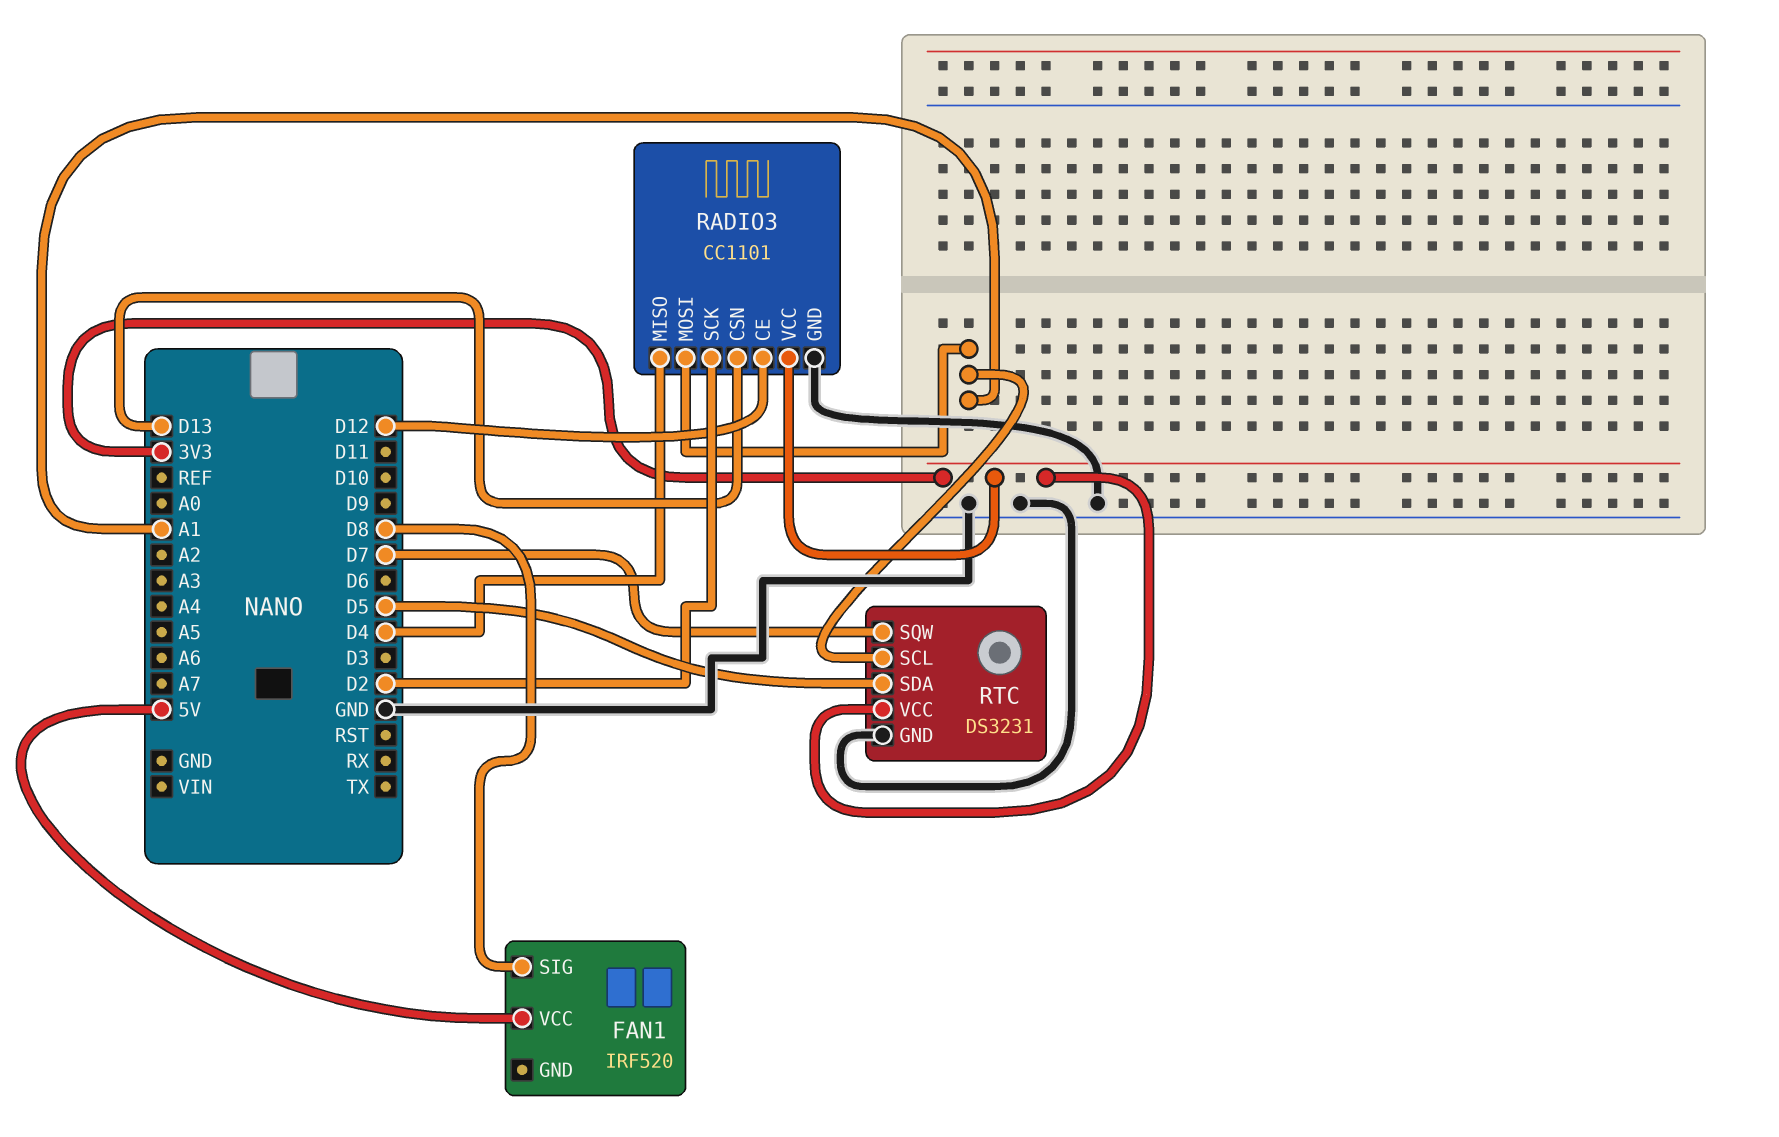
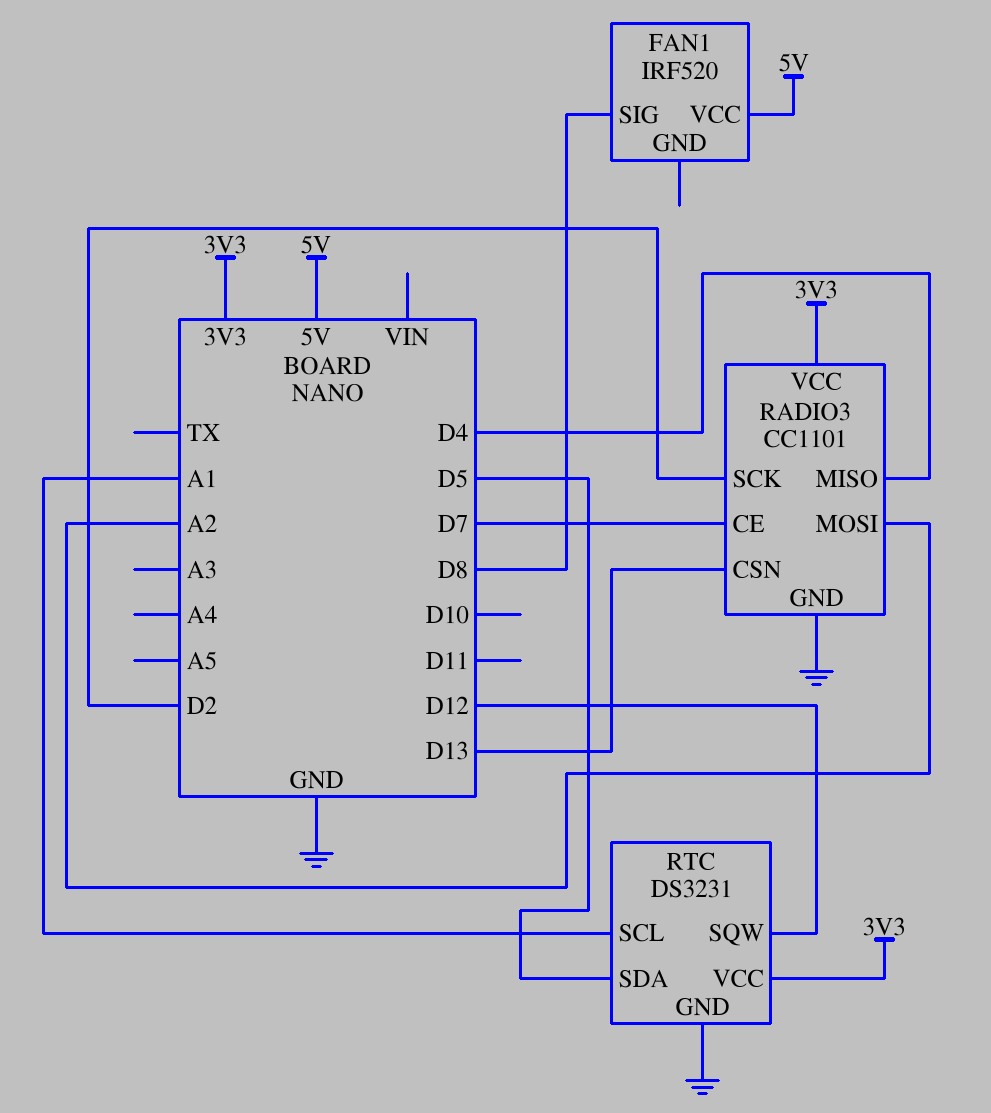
RADIO3 pin CE: D12 -> D7
RADIO3 pin MOSI: A1 -> A2
RTC pin SQW: D7 -> D12

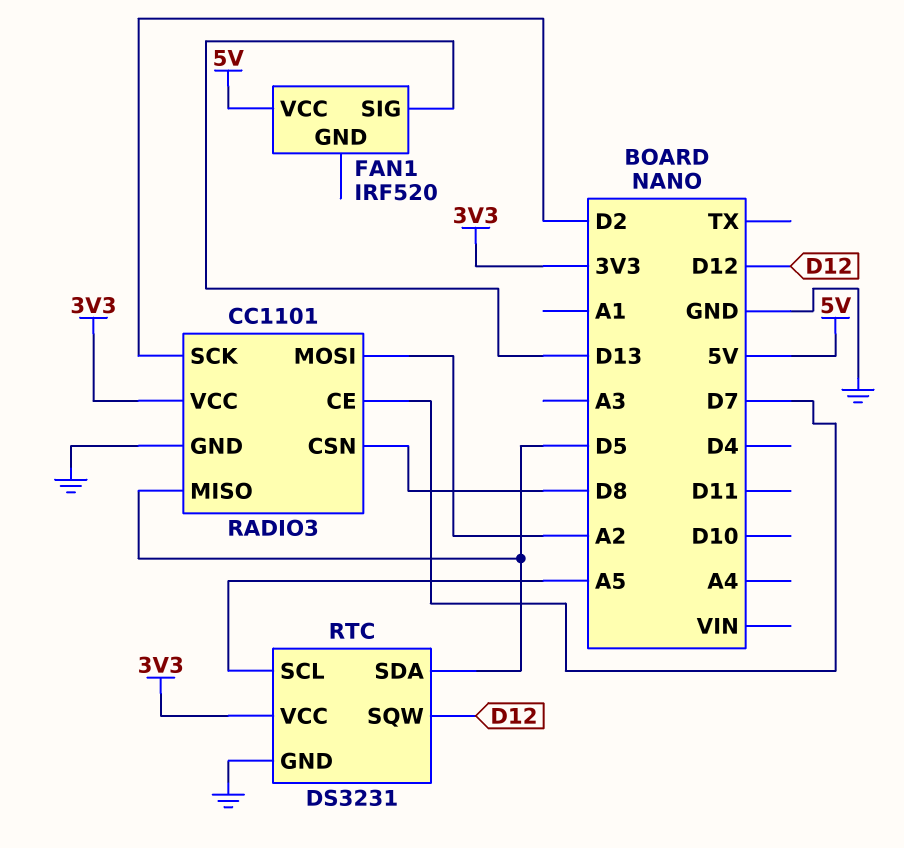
FAN1 pin SIG: D8 -> D13
RADIO3 pin CSN: D13 -> D8
RADIO3 pin MISO: D4 -> D5
RTC pin SCL: A1 -> A5

